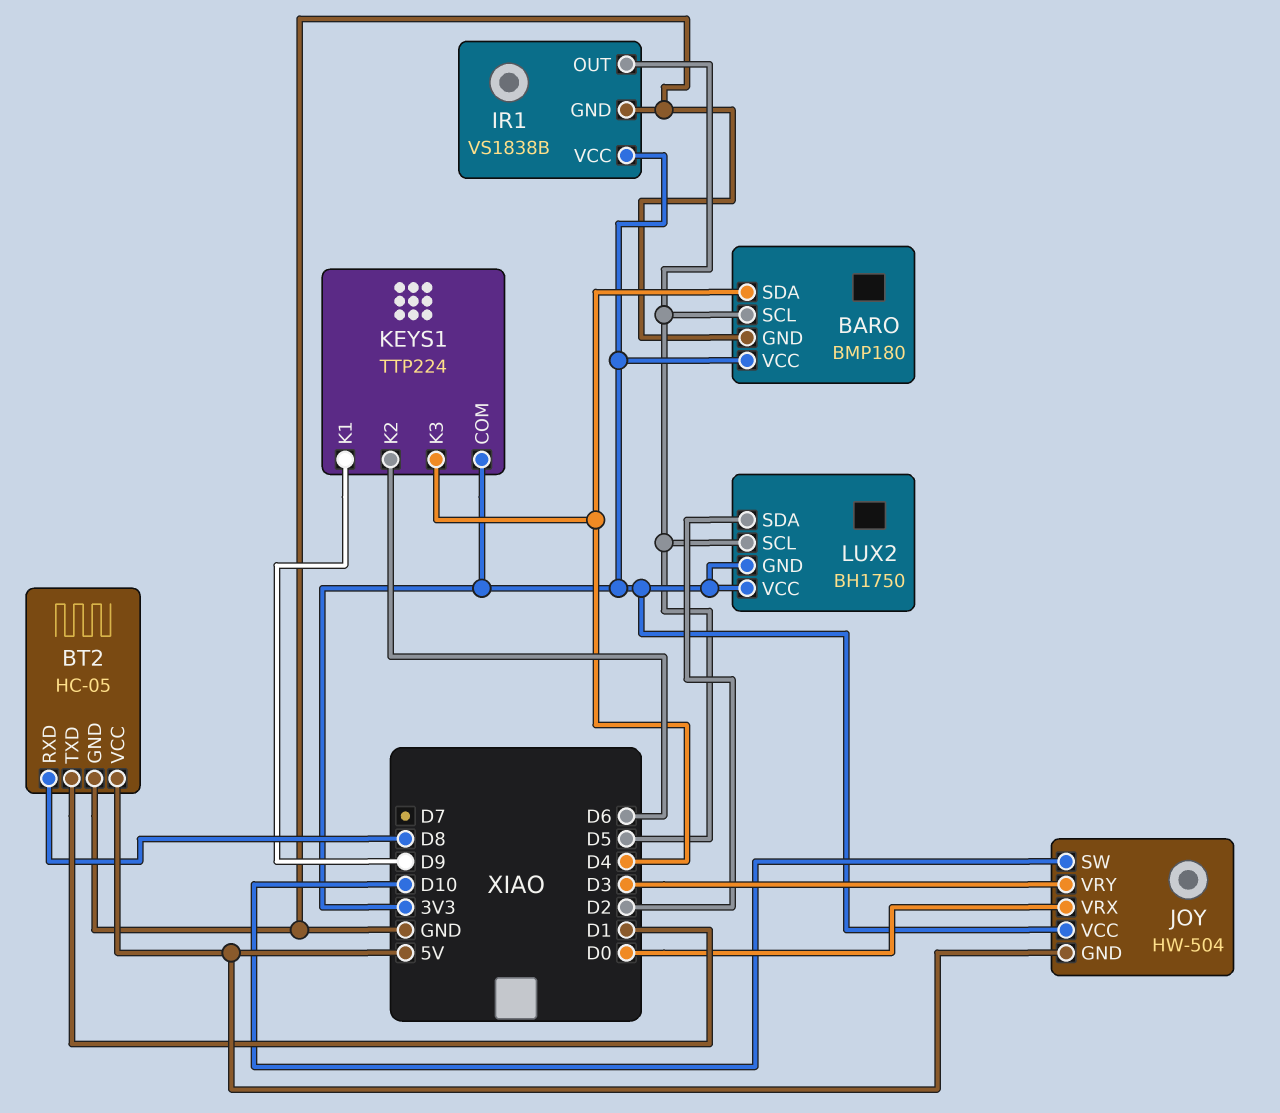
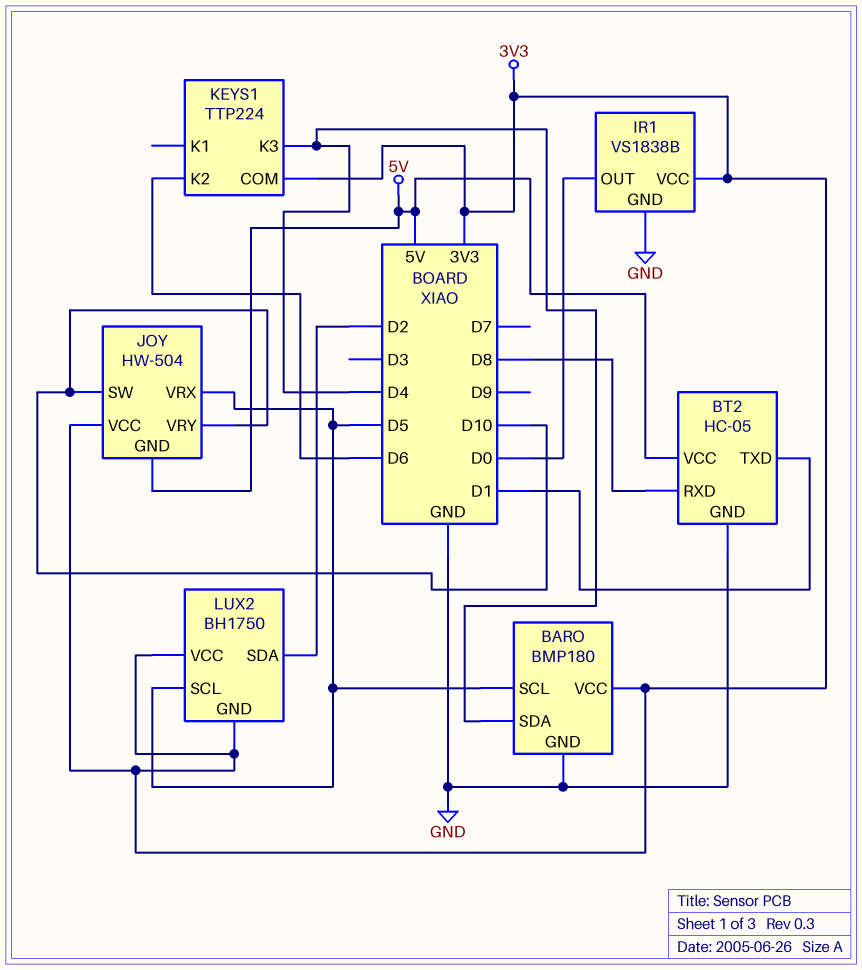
IR1 pin OUT: D5 -> D0
JOY pin VRX: D0 -> D5
JOY pin VRY: D3 -> D10
KEYS1 pin K1: D9 -> none

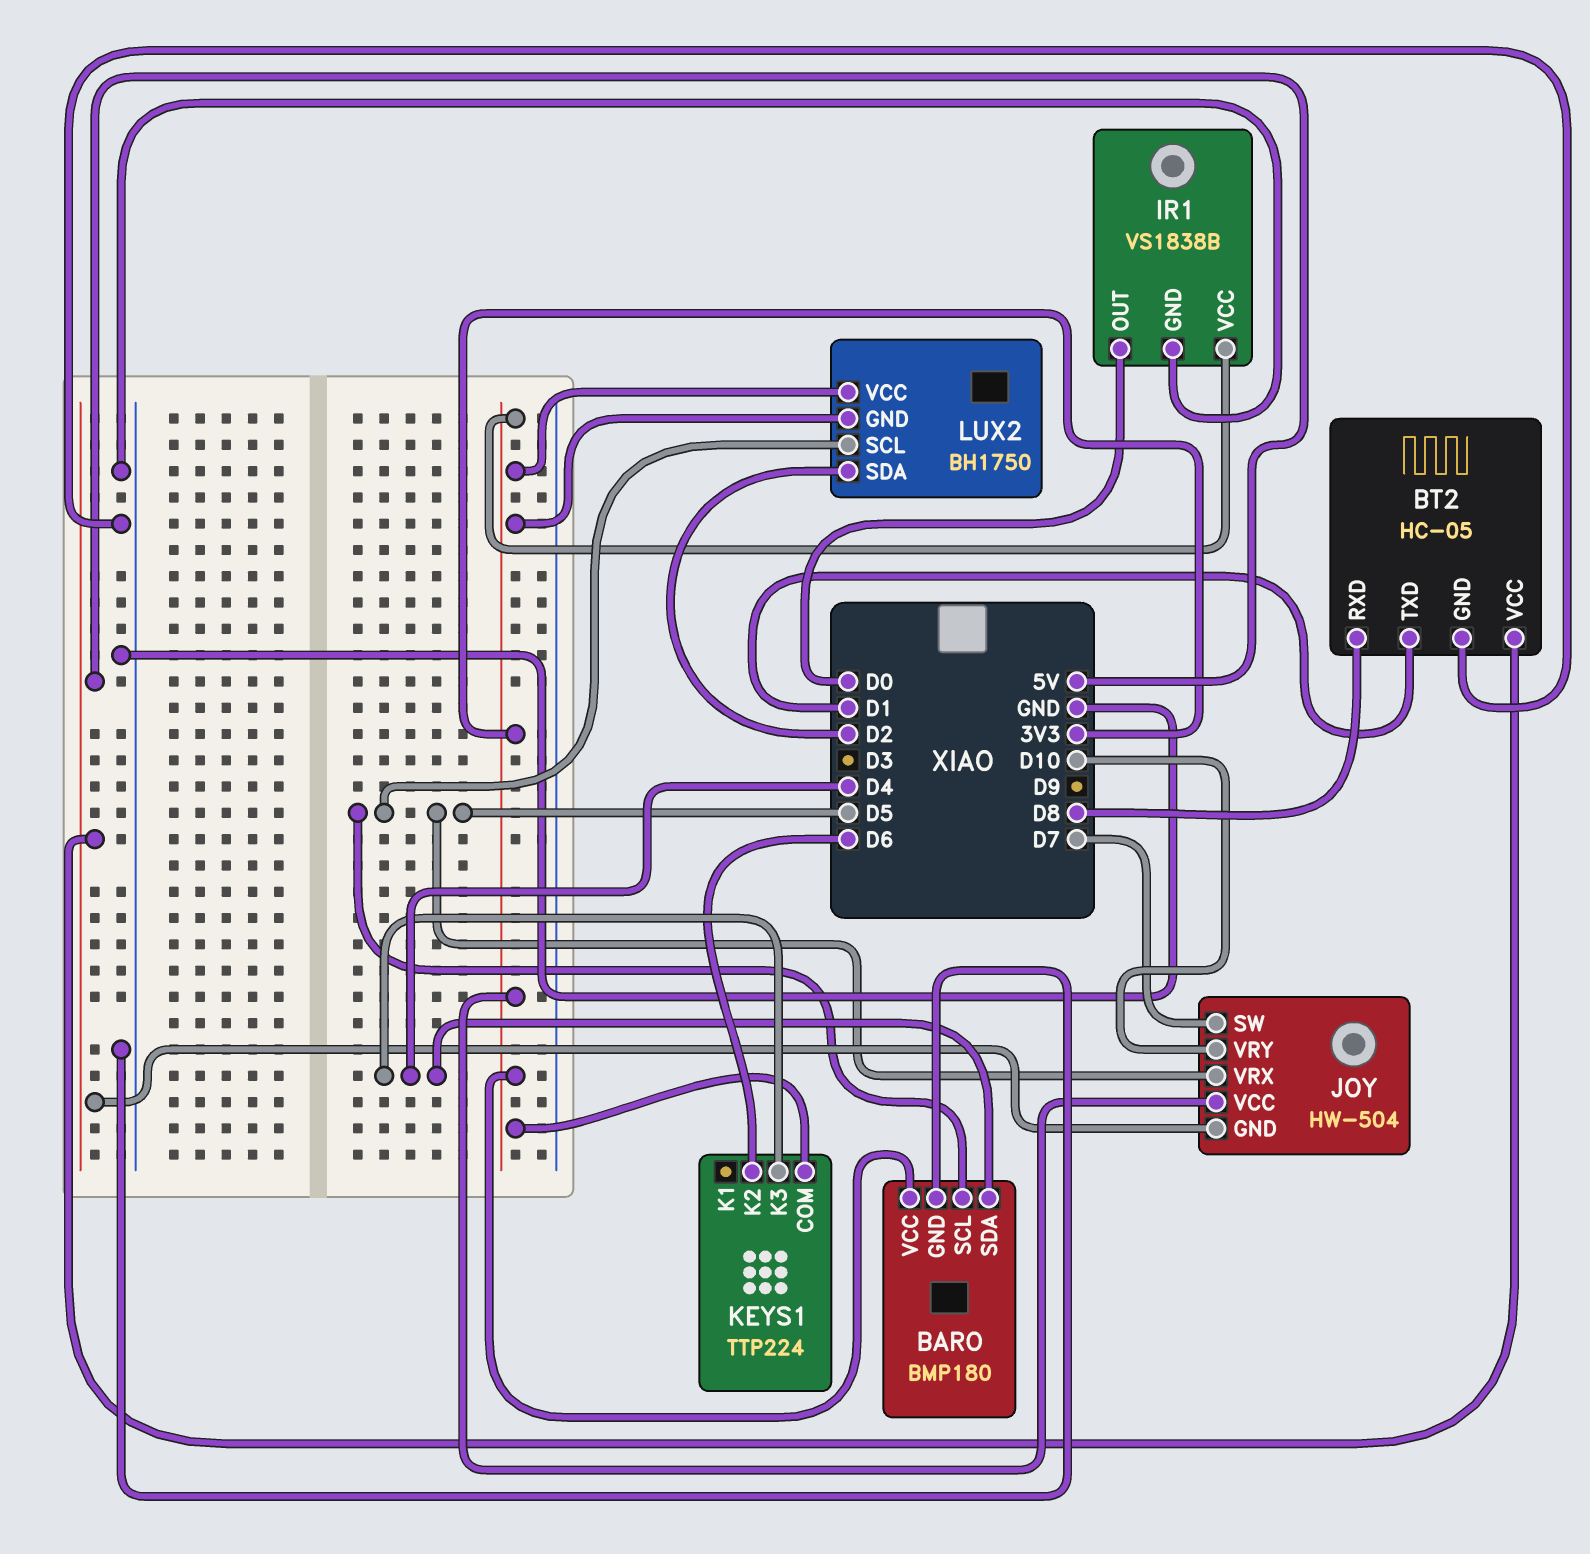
JOY pin SW: D10 -> D7

